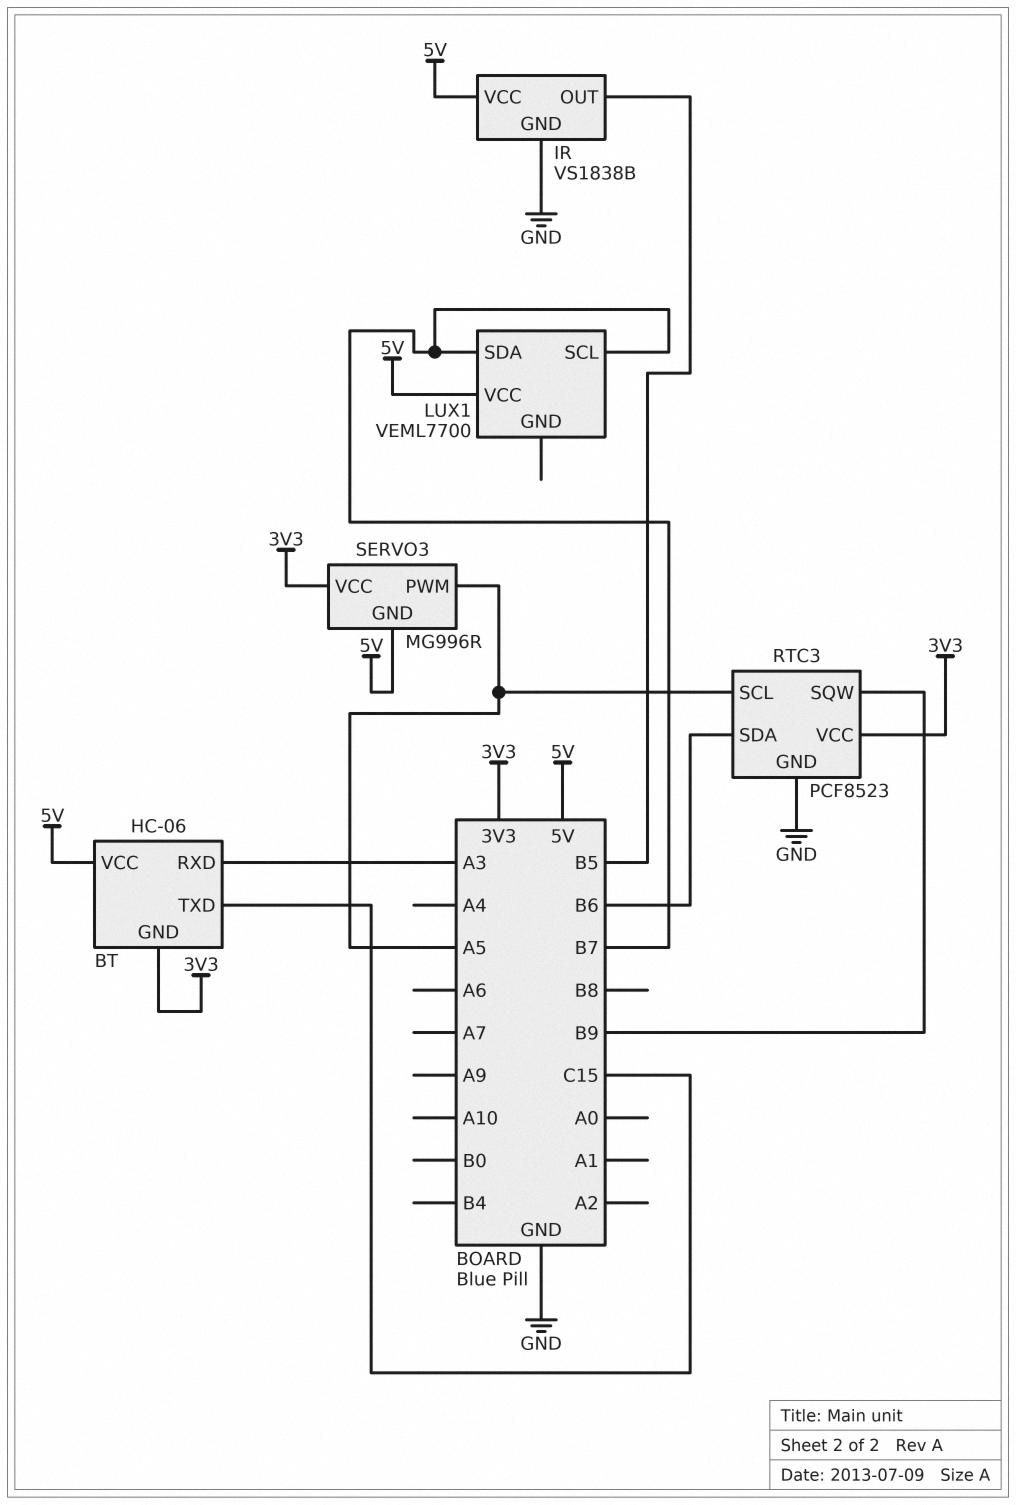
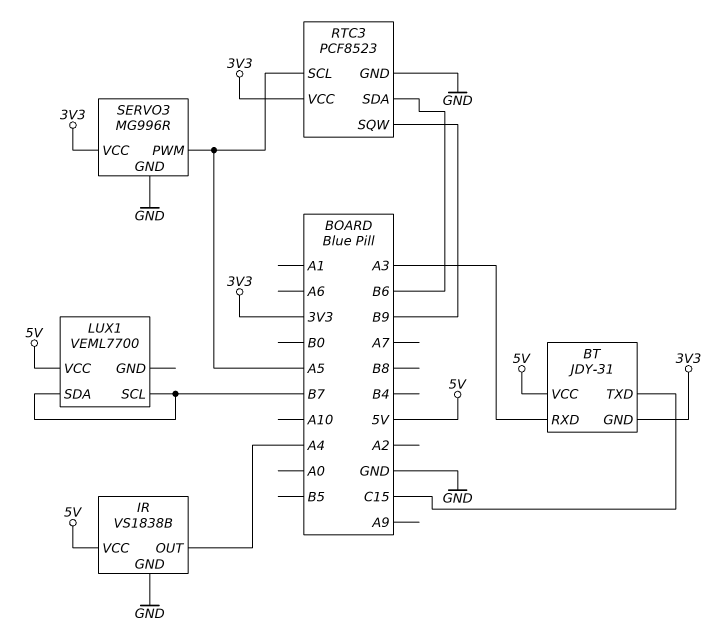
BT: HC-06 -> JDY-31
IR pin OUT: B5 -> A4
SERVO3 pin GND: 5V -> GND

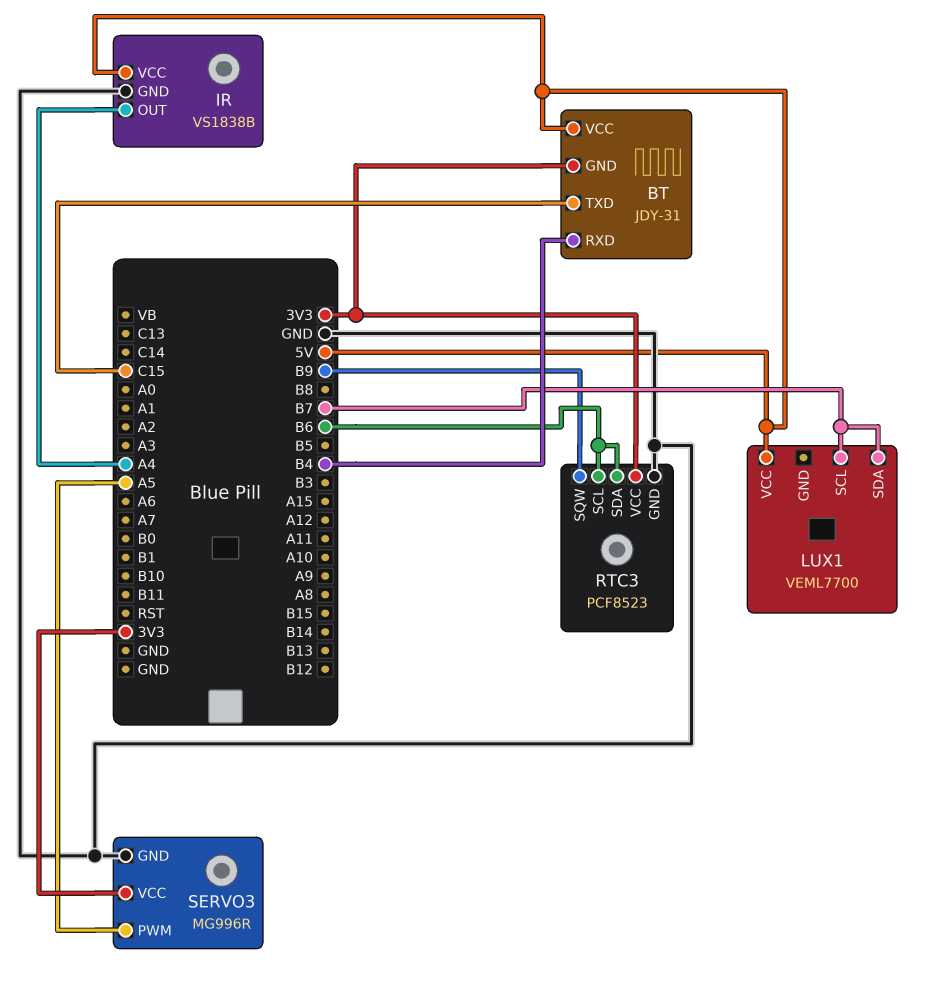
BT pin RXD: A3 -> B4
RTC3 pin SCL: A5 -> B6

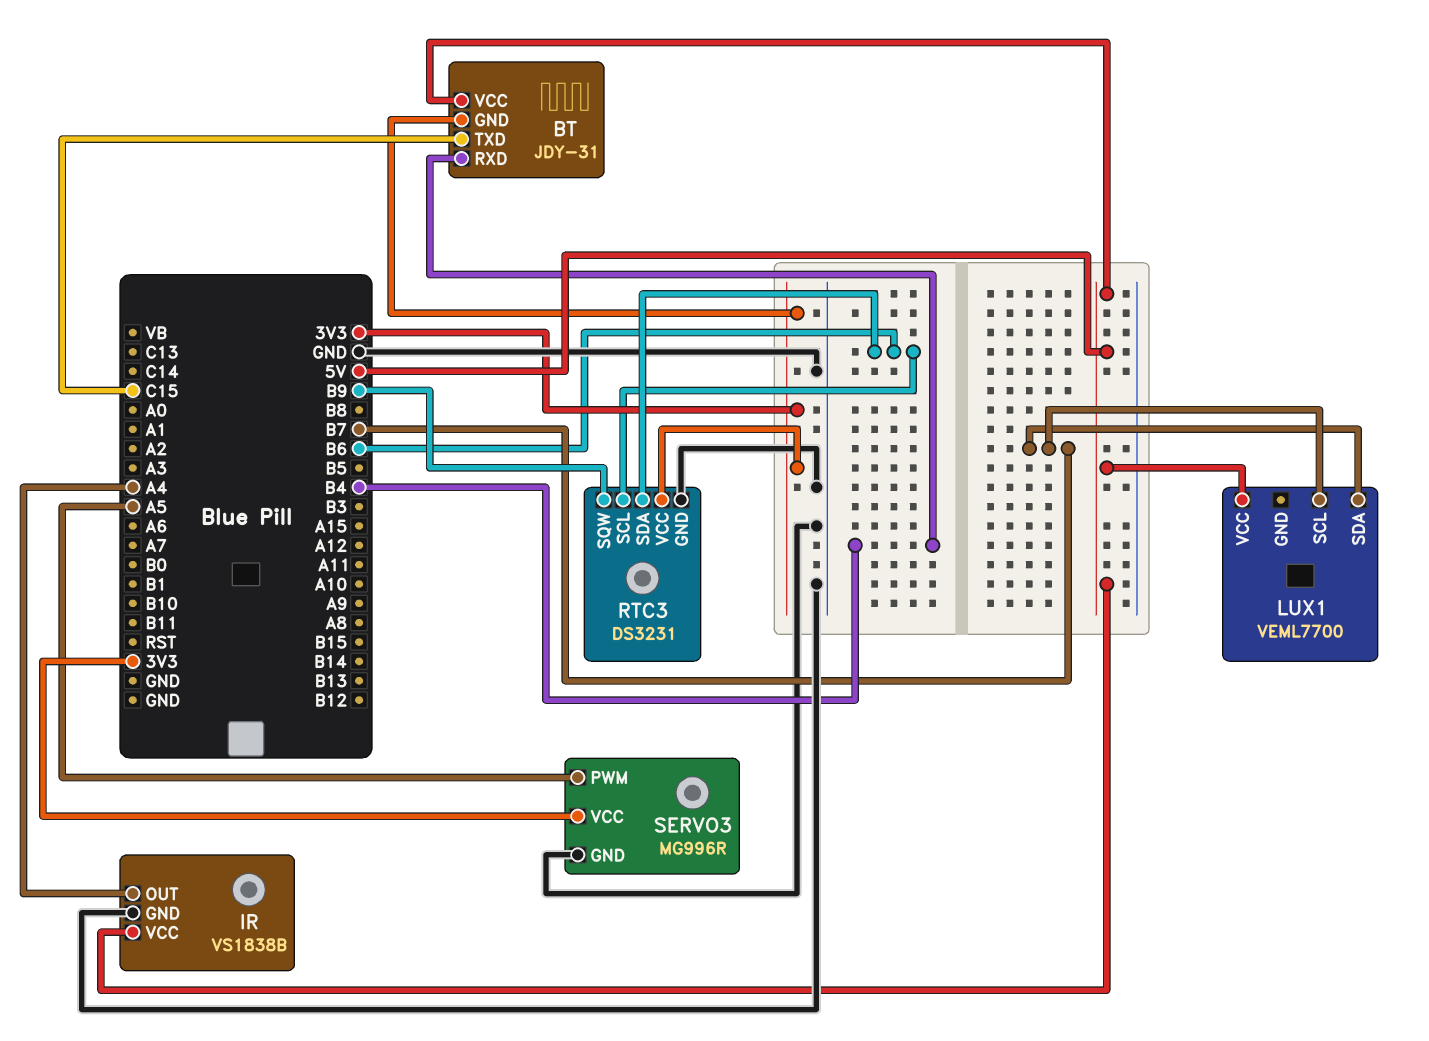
RTC3: PCF8523 -> DS3231

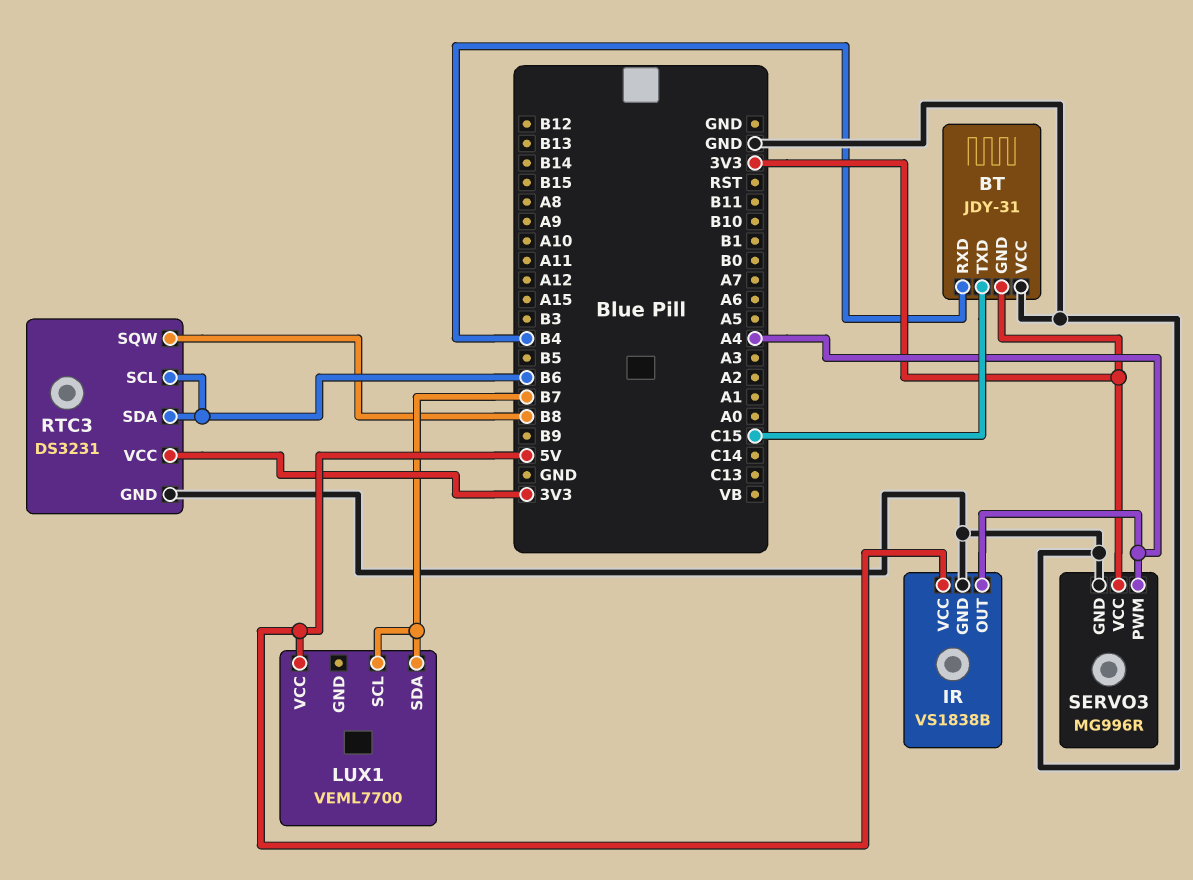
BT pin VCC: 5V -> GND
RTC3 pin SQW: B9 -> B8
SERVO3 pin PWM: A5 -> A4

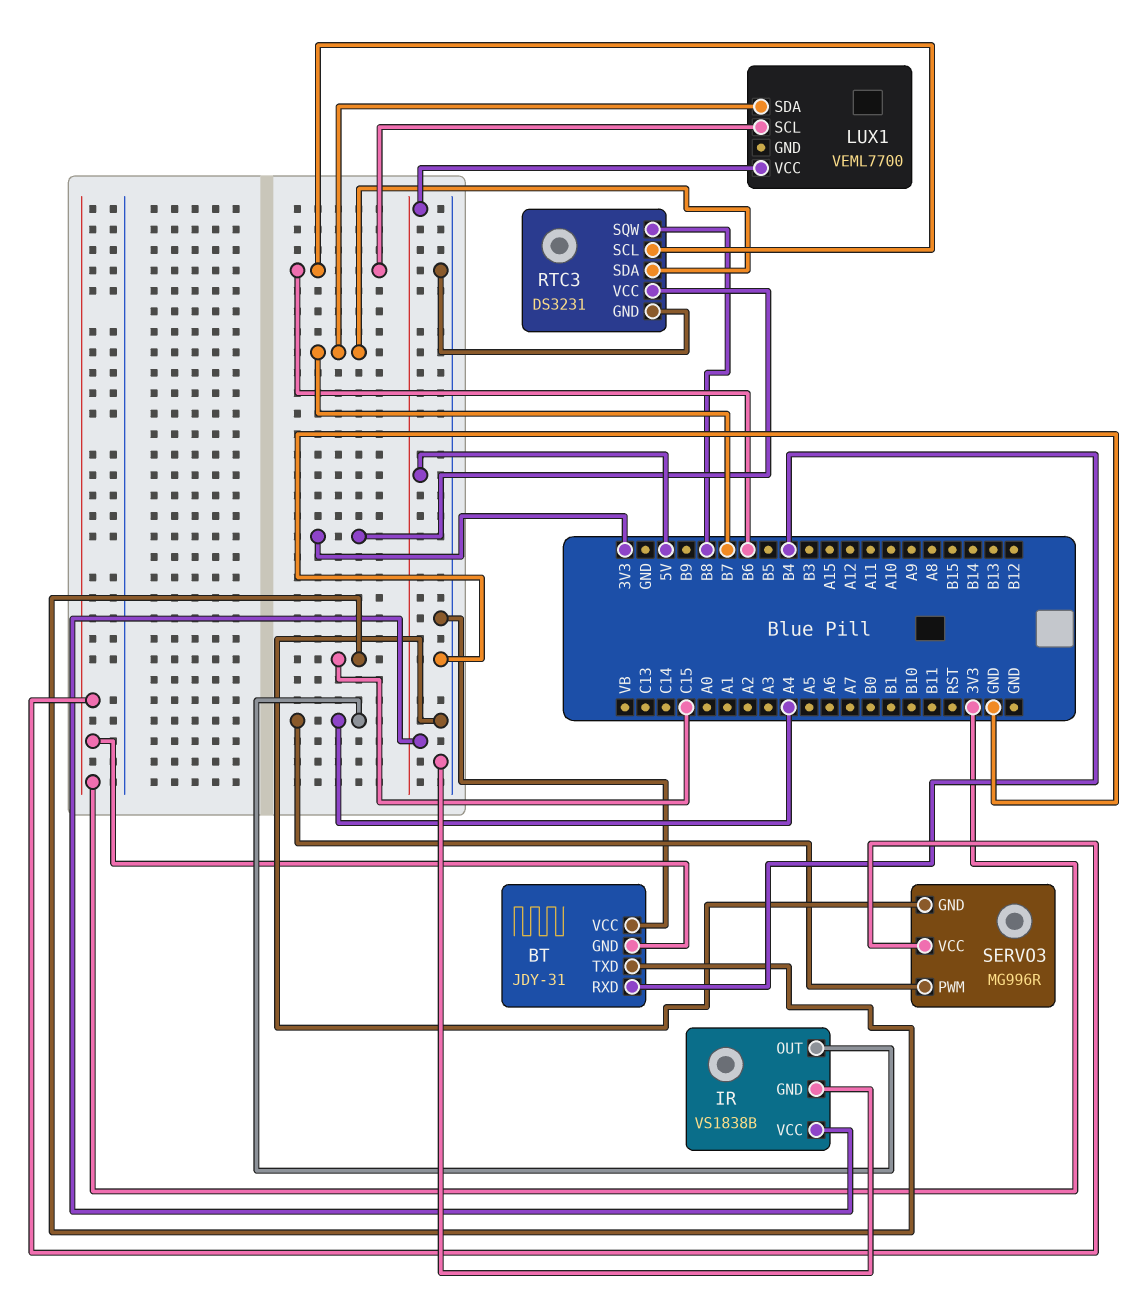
LUX1 pin SCL: B7 -> B6
RTC3 pin SDA: B6 -> B7

